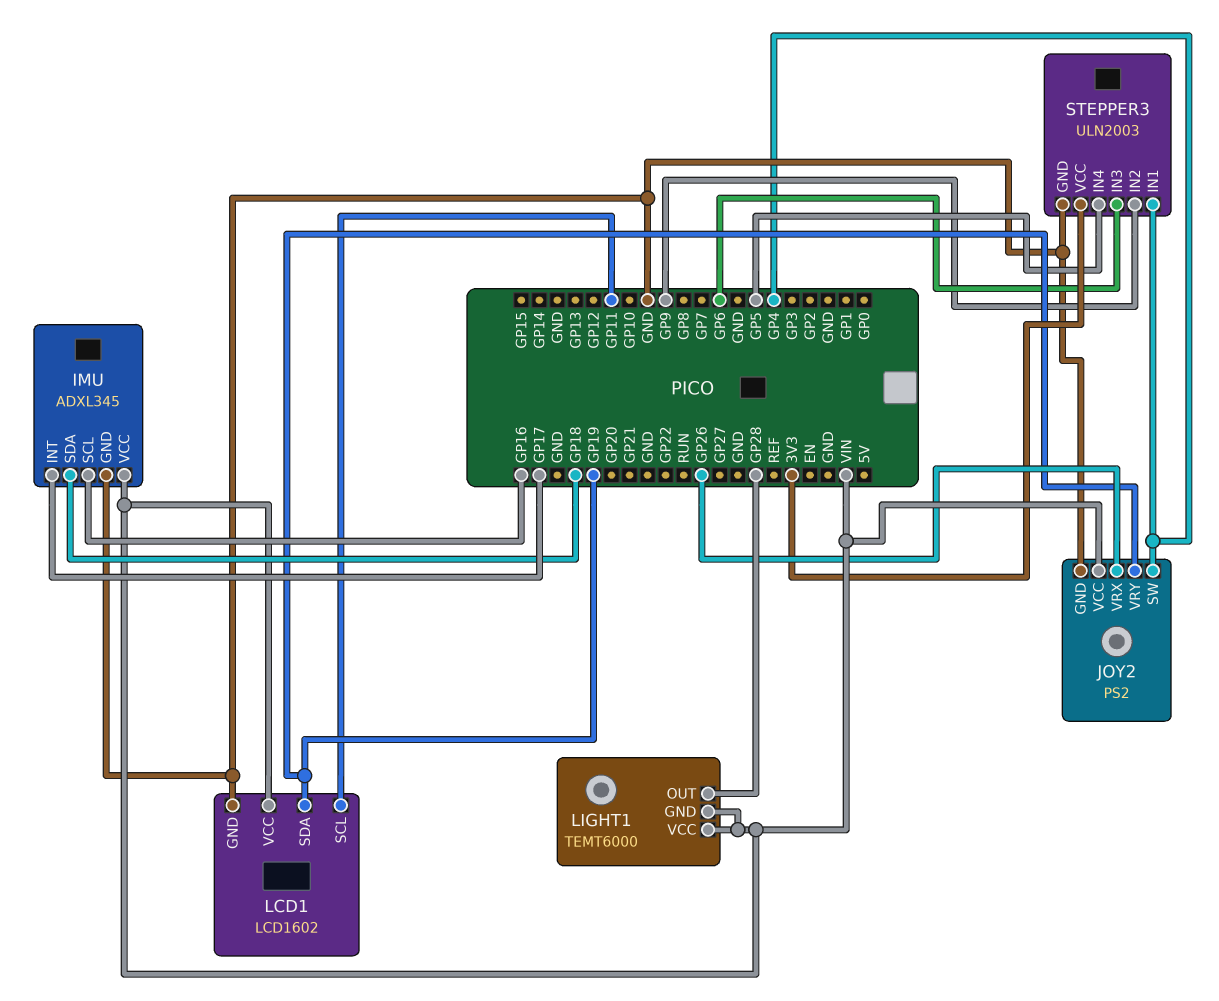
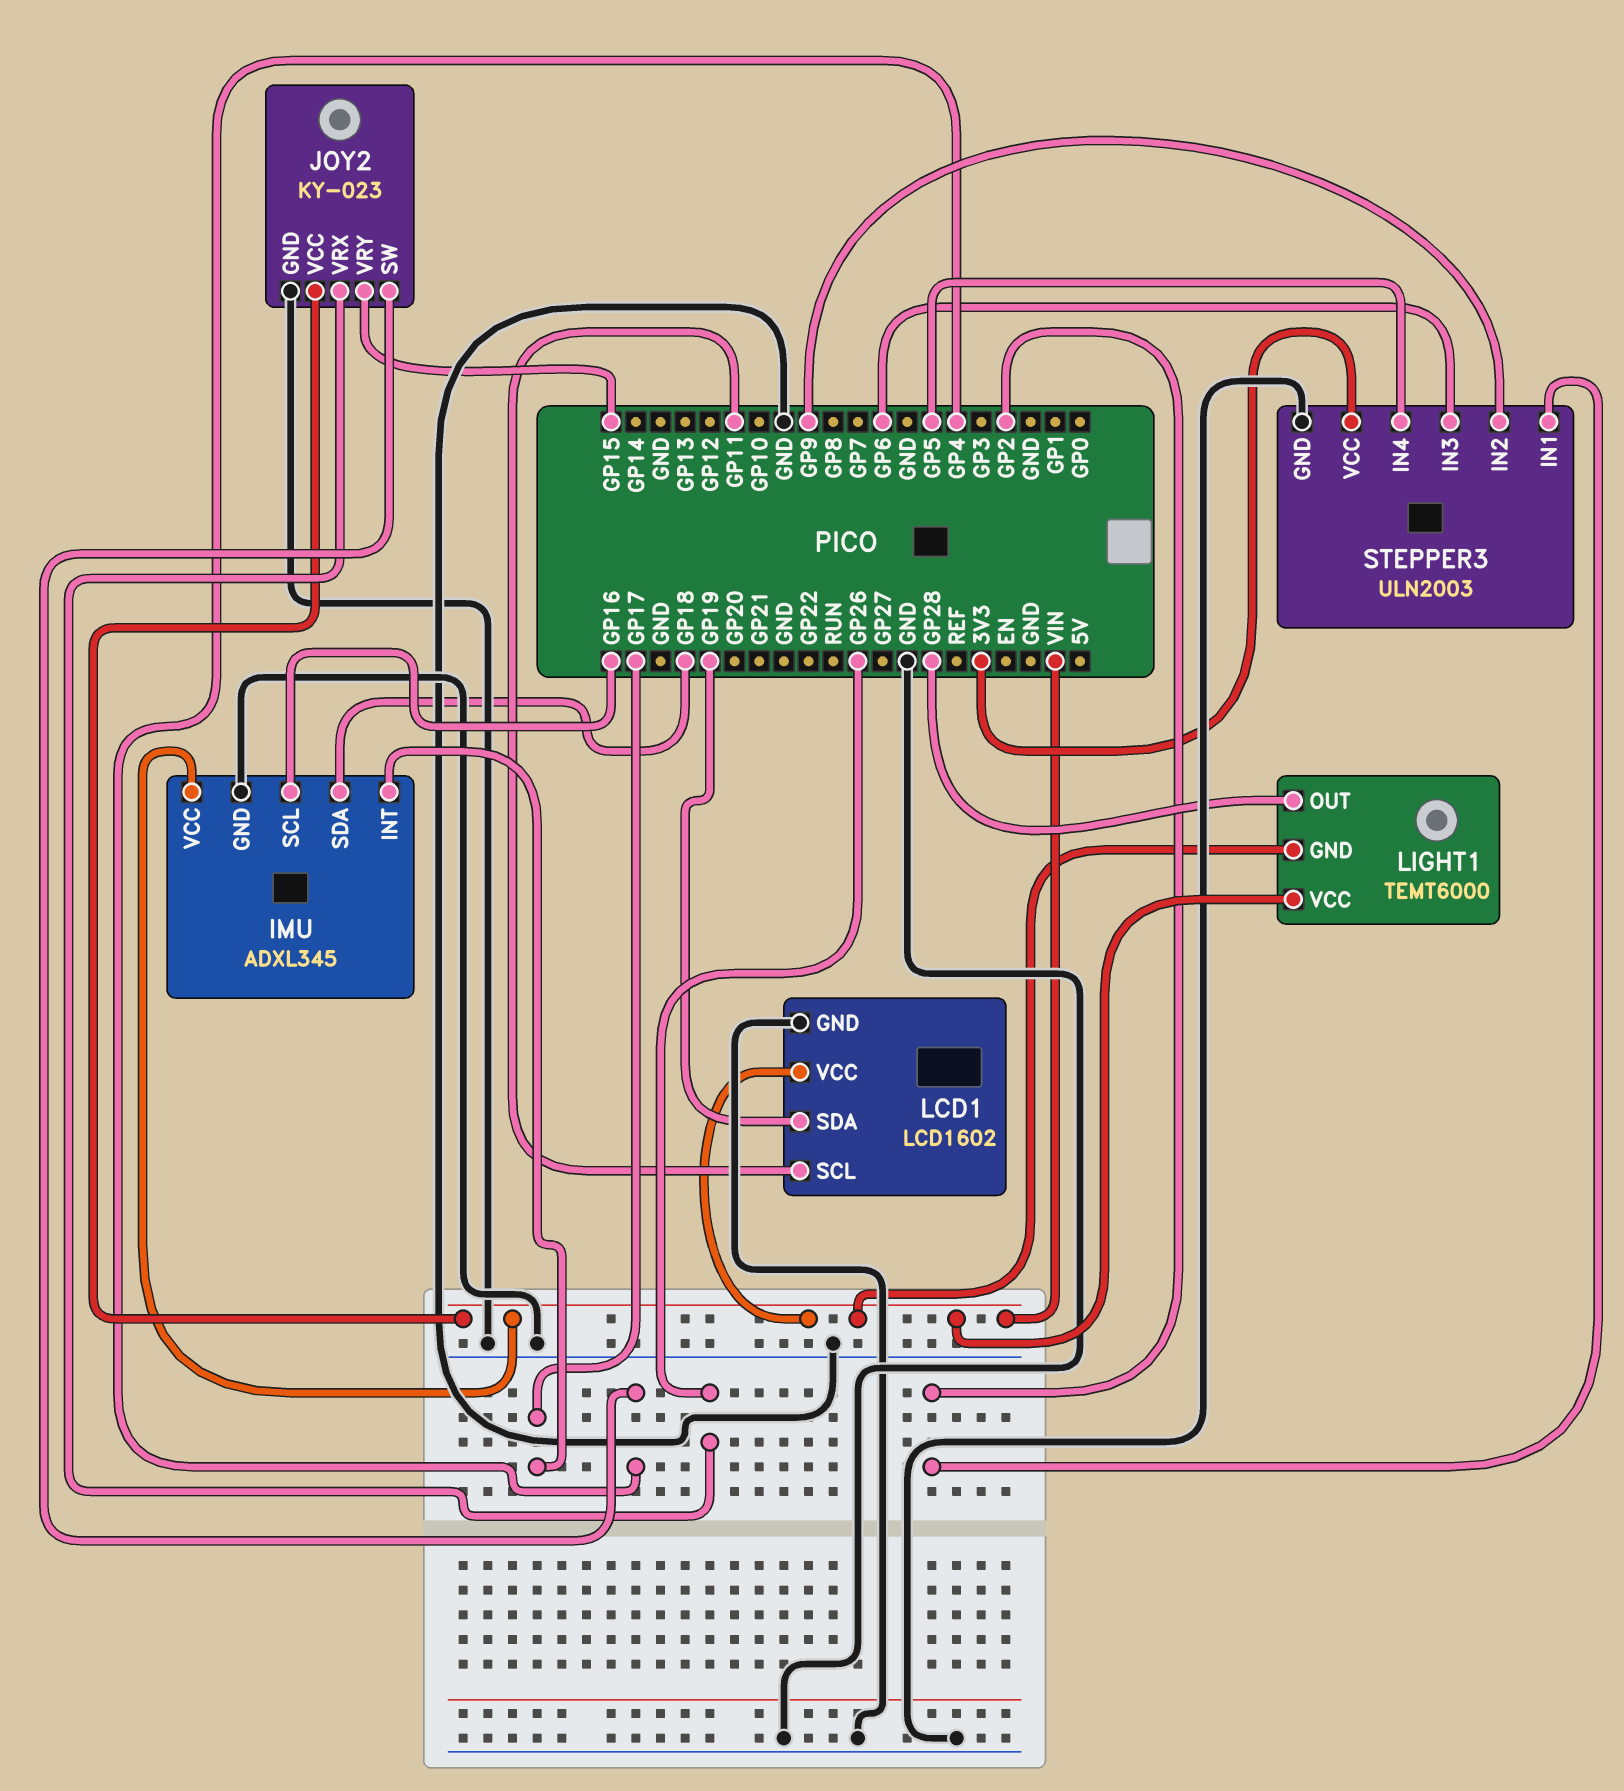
JOY2: PS2 -> KY-023
JOY2 pin VRY: GP19 -> GP15
STEPPER3 pin IN1: GP4 -> GP2

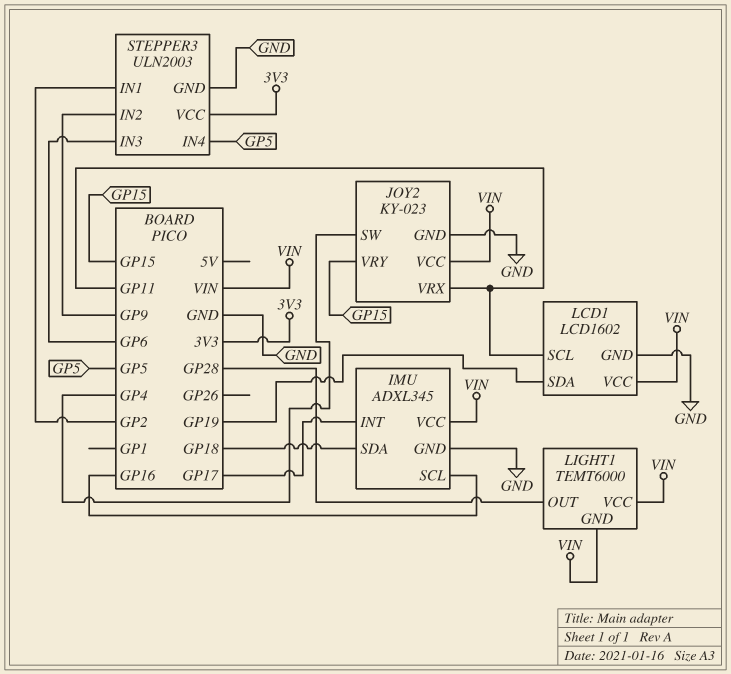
JOY2 pin VRX: GP26 -> GP11

